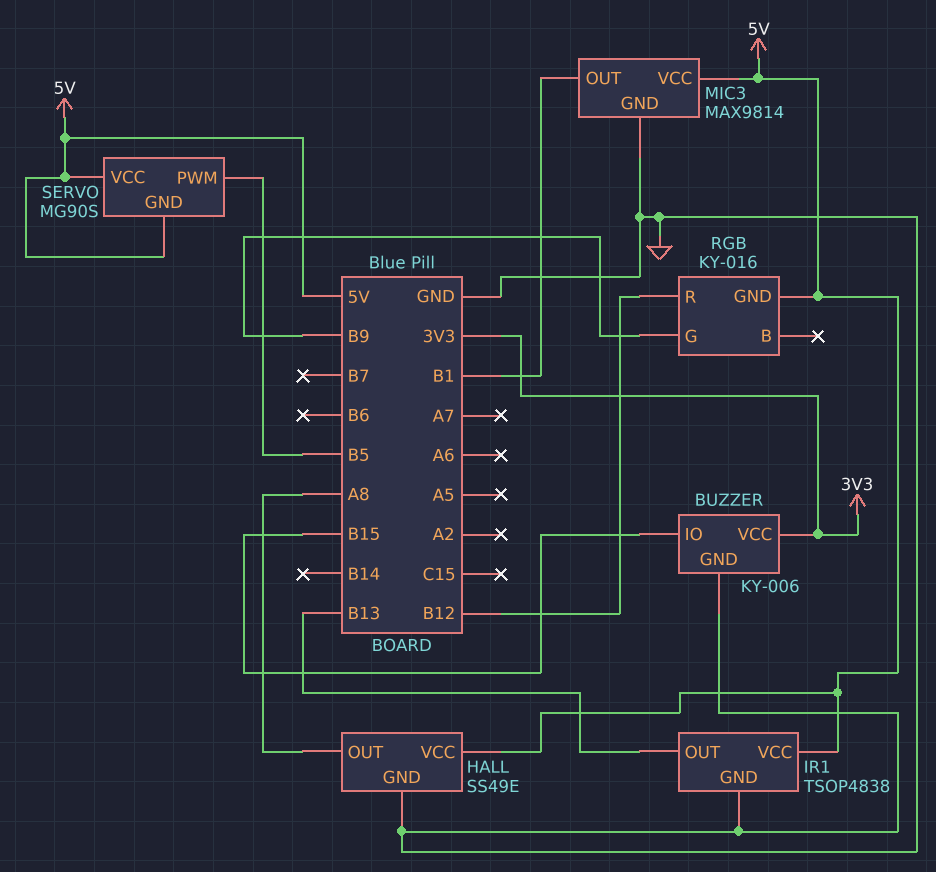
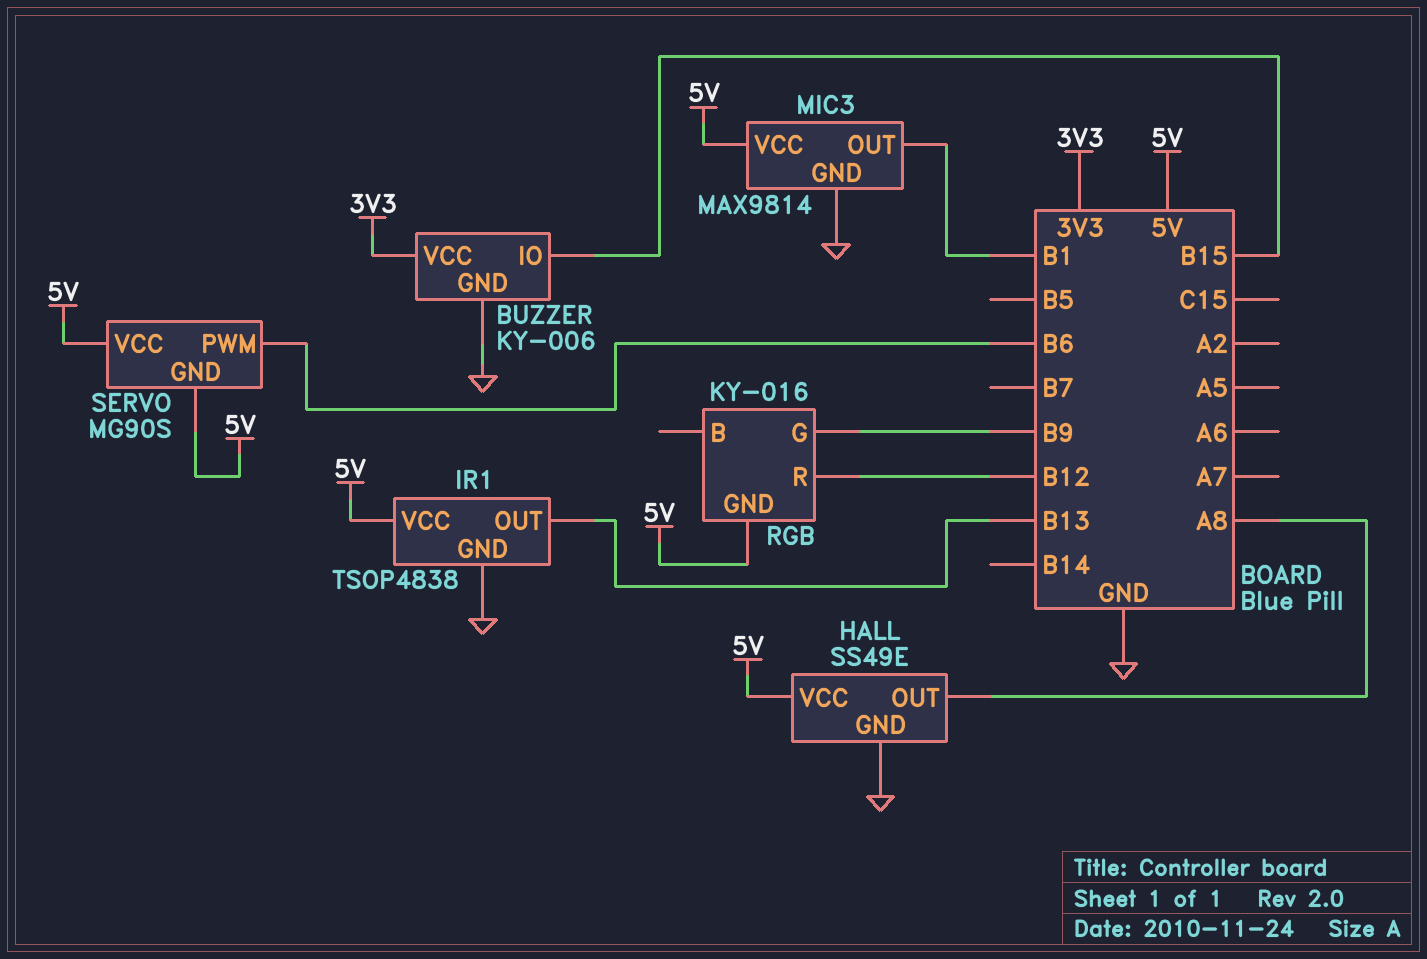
SERVO pin PWM: B5 -> B6

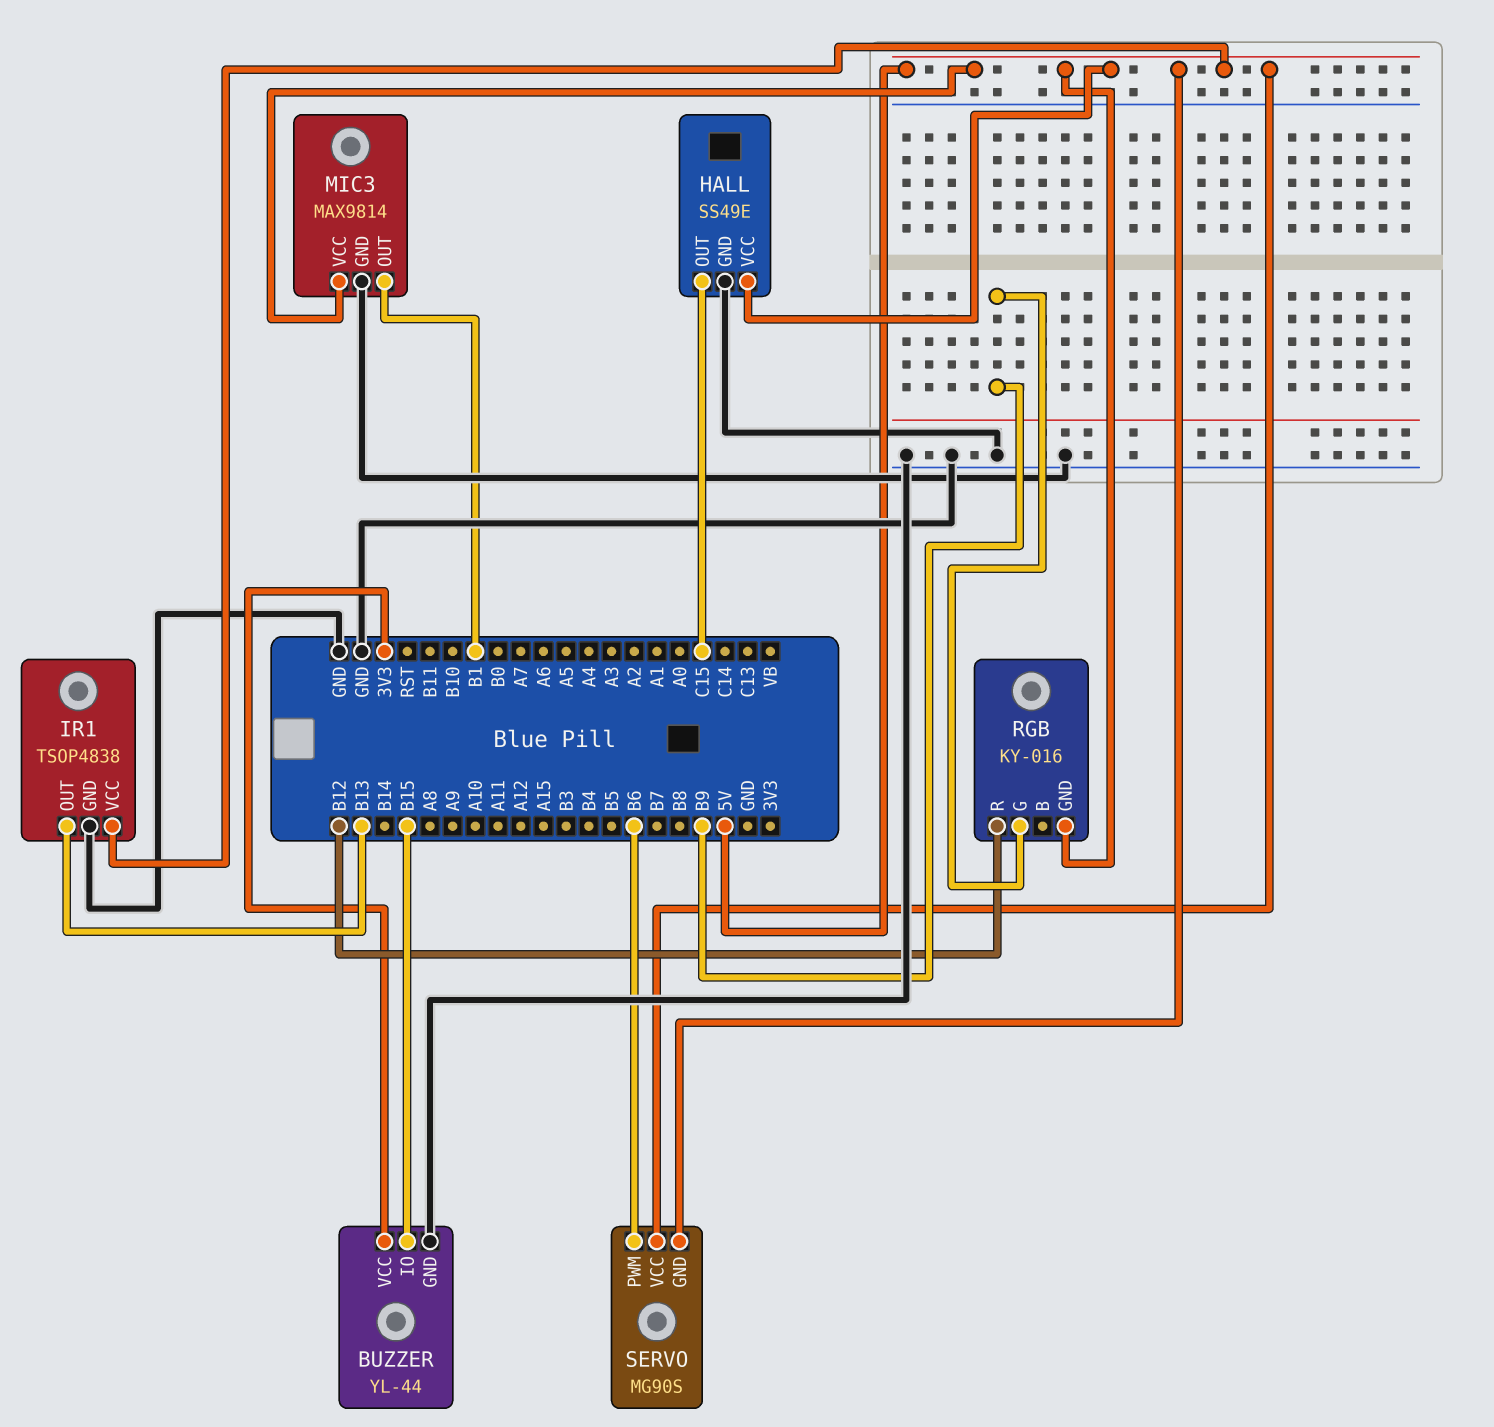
BUZZER: KY-006 -> YL-44
HALL pin OUT: A8 -> C15

